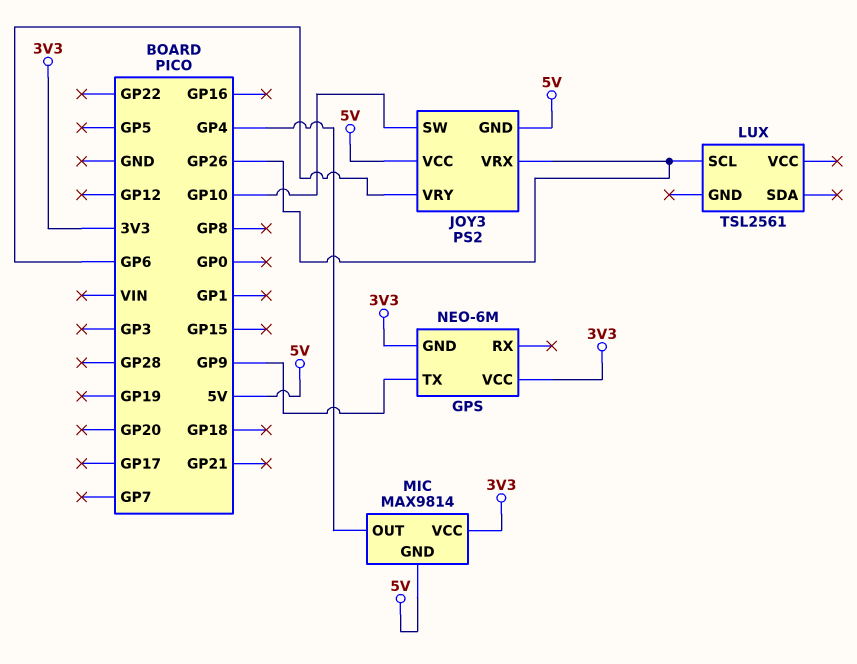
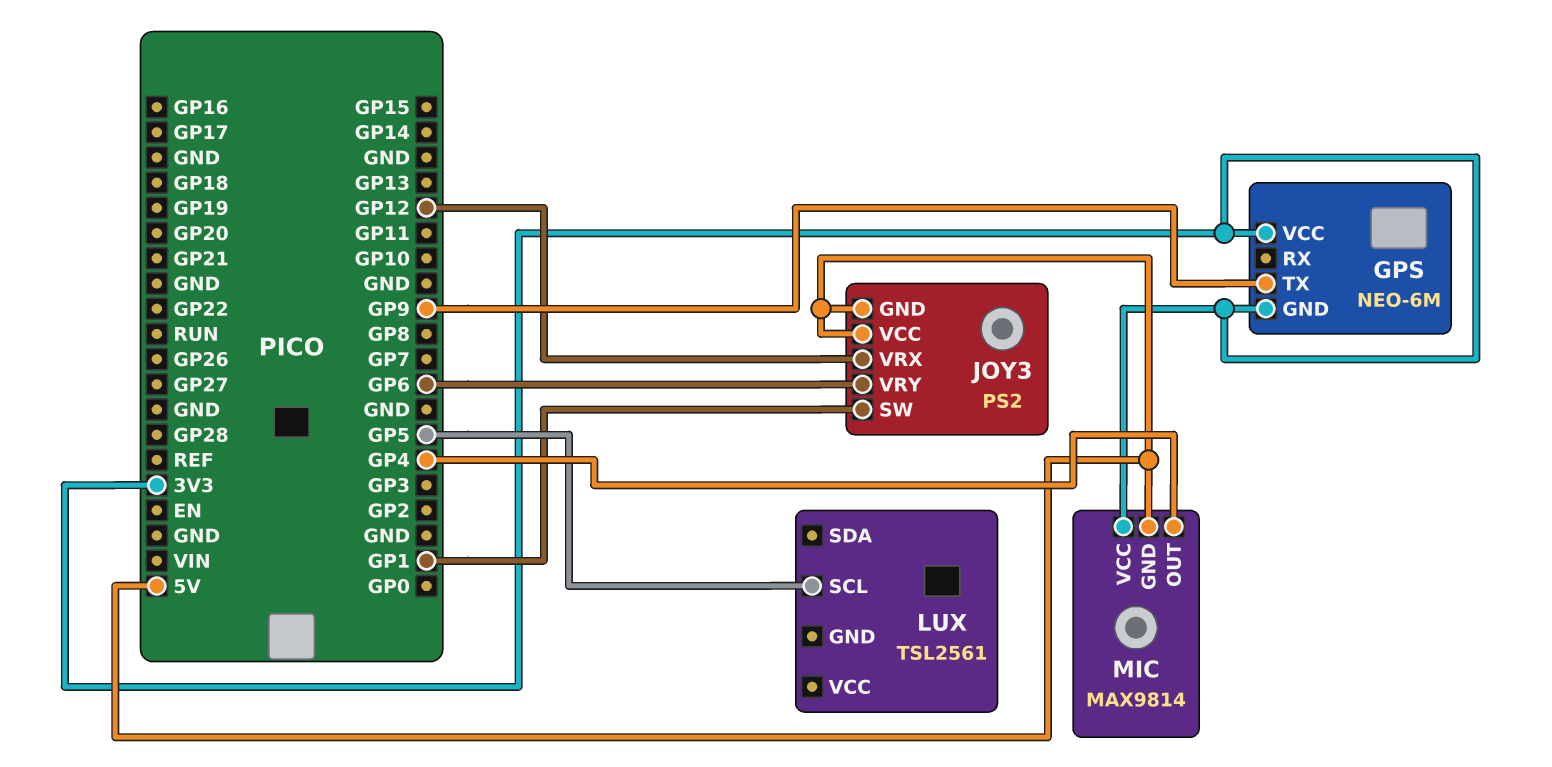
JOY3 pin SW: GP10 -> GP1
JOY3 pin VRX: GP26 -> GP12
LUX pin SCL: GP26 -> GP5

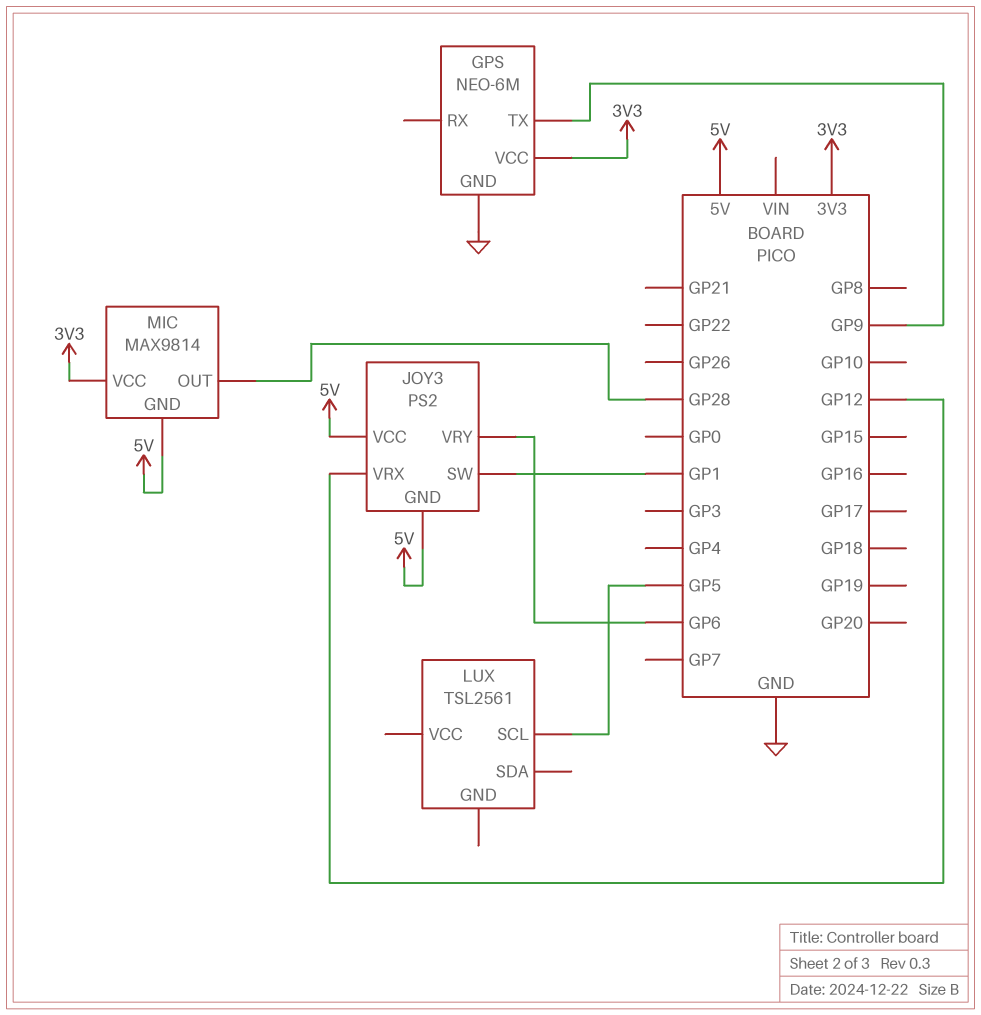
GPS pin GND: 3V3 -> GND
MIC pin OUT: GP4 -> GP28

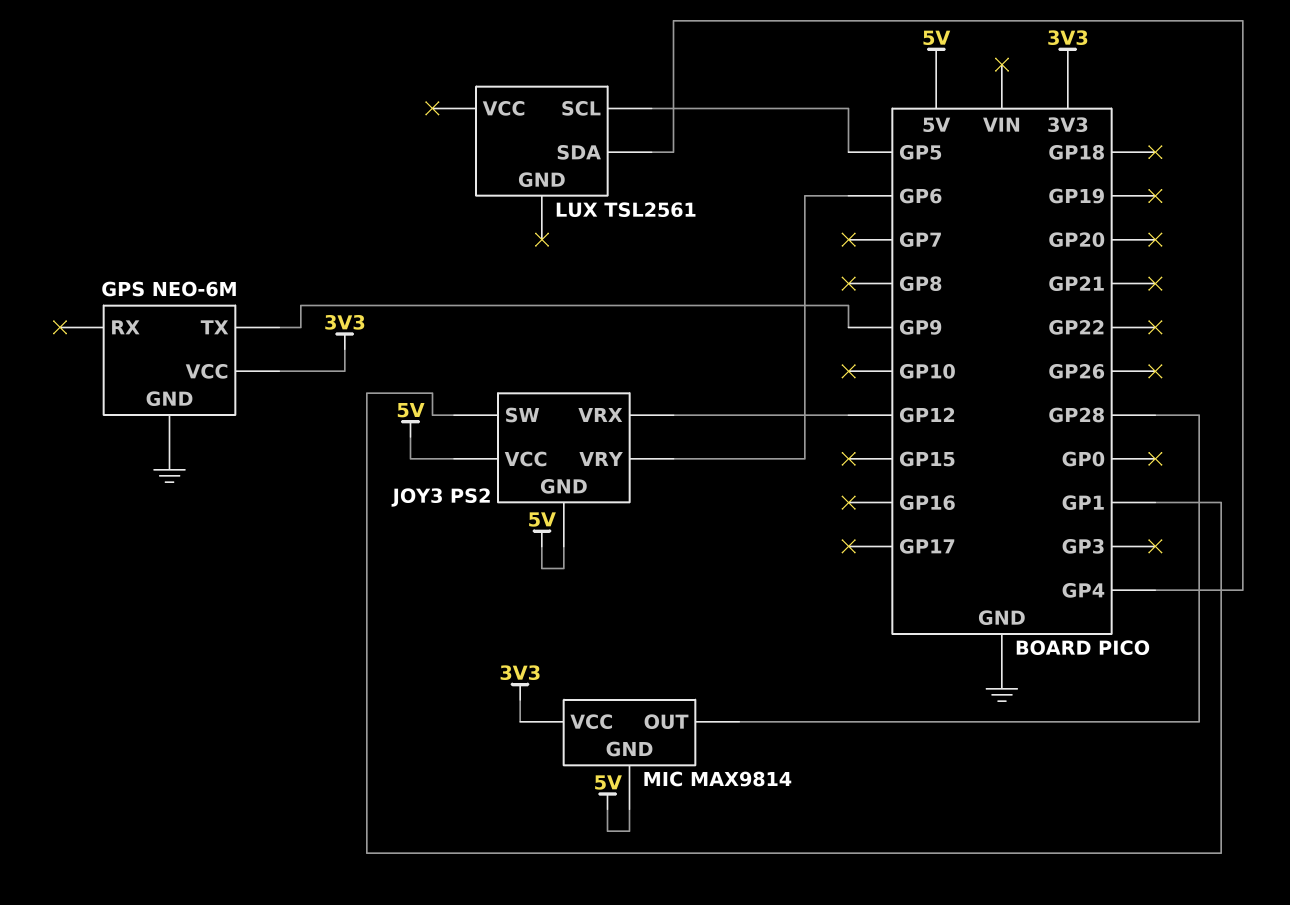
LUX pin SDA: none -> GP4

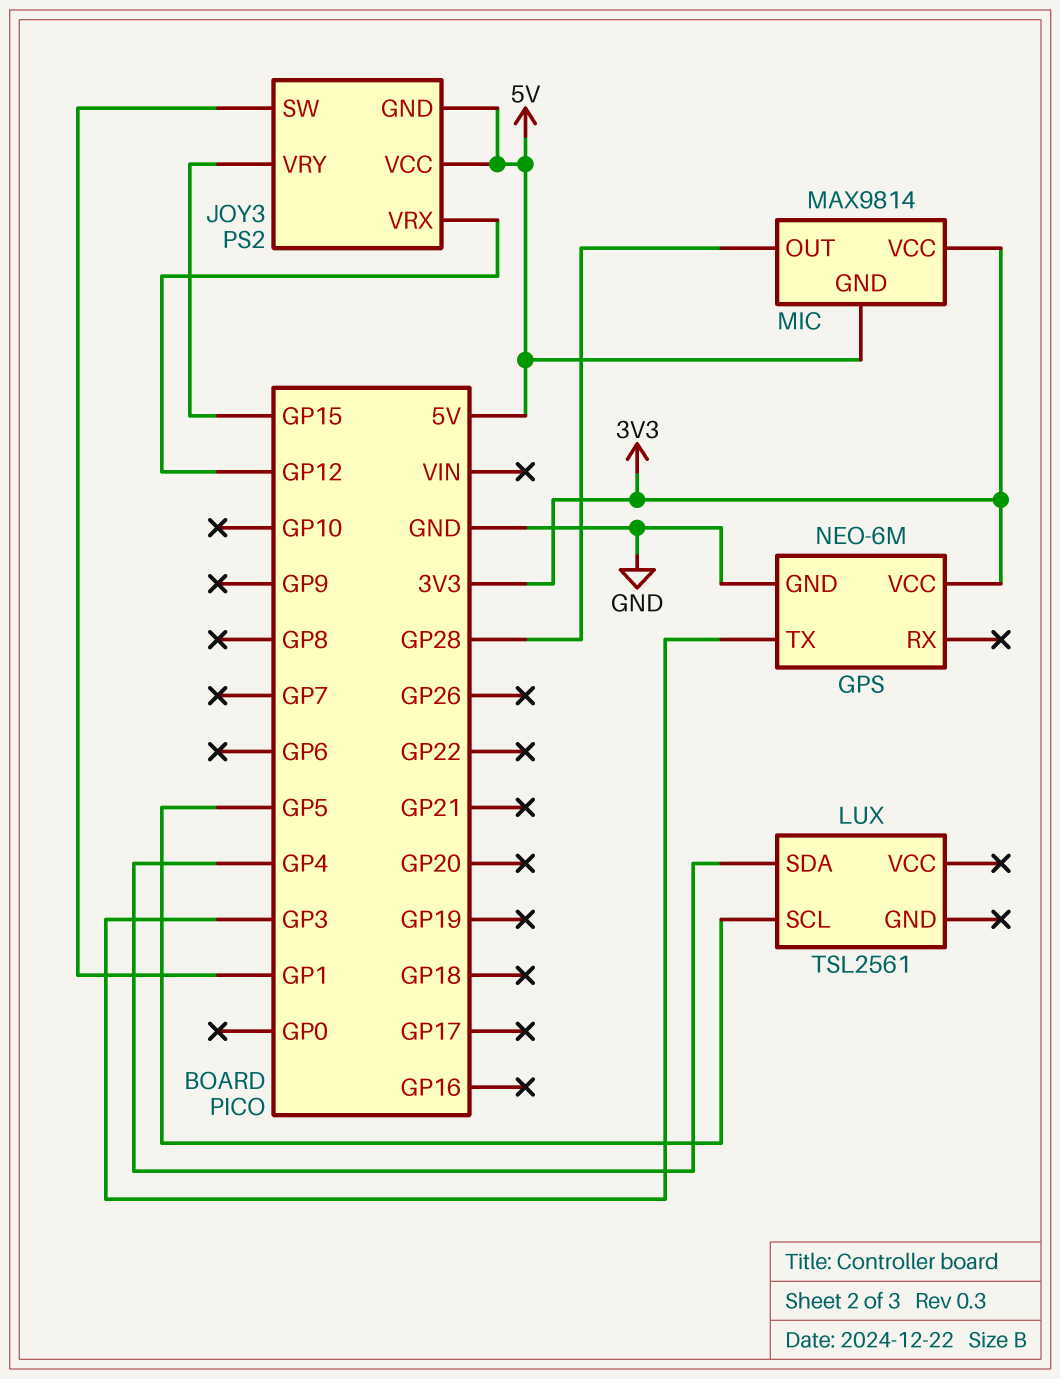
GPS pin TX: GP9 -> GP3
JOY3 pin VRY: GP6 -> GP15

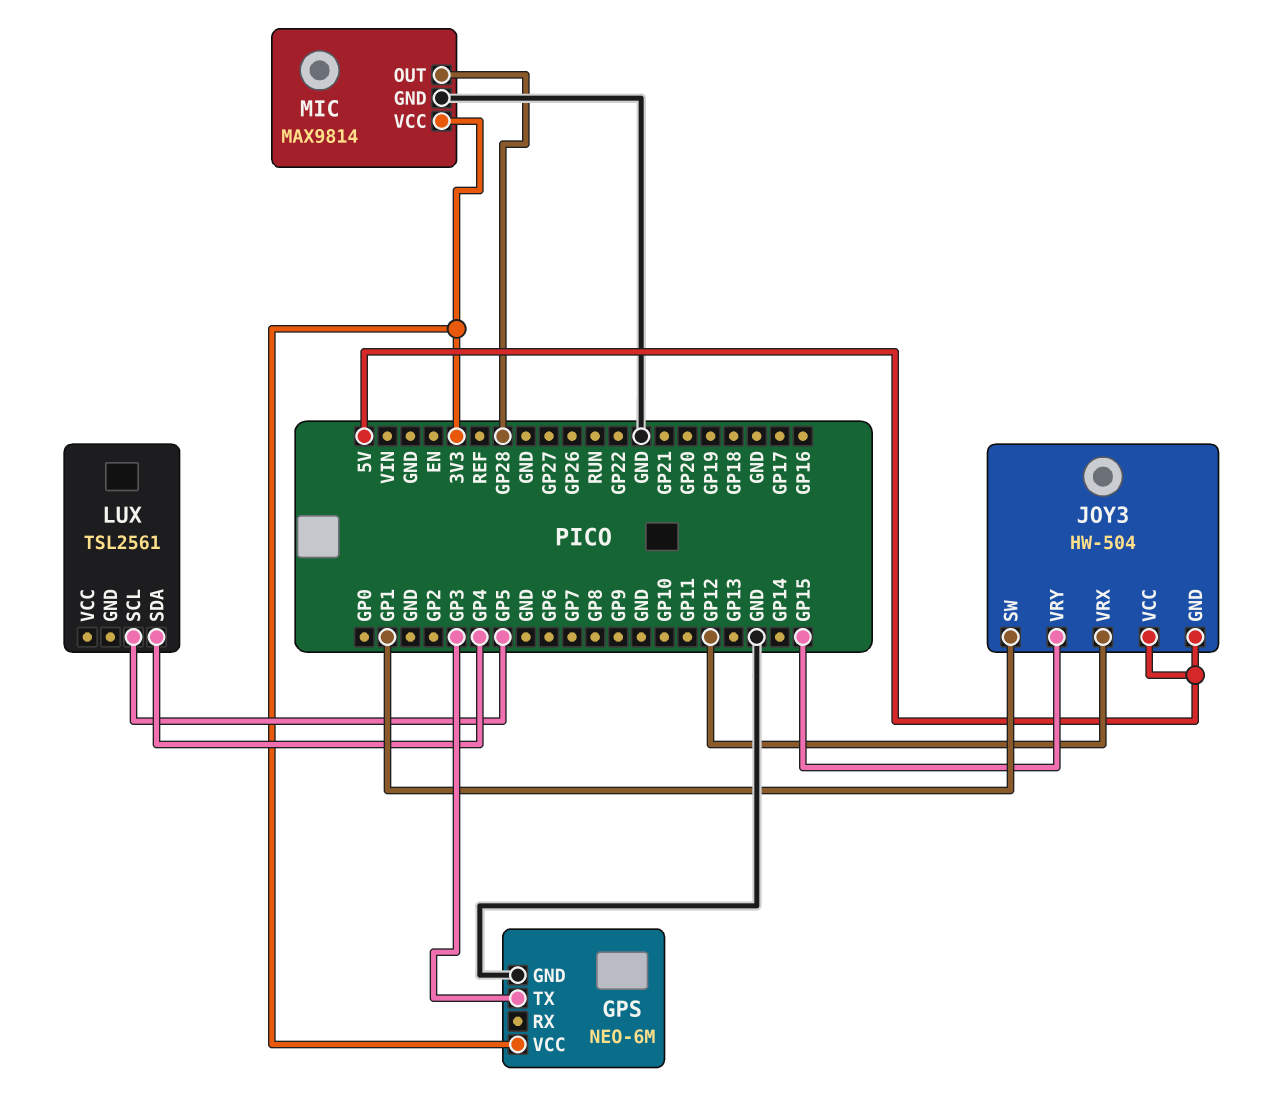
JOY3: PS2 -> HW-504
MIC pin GND: 5V -> GND

